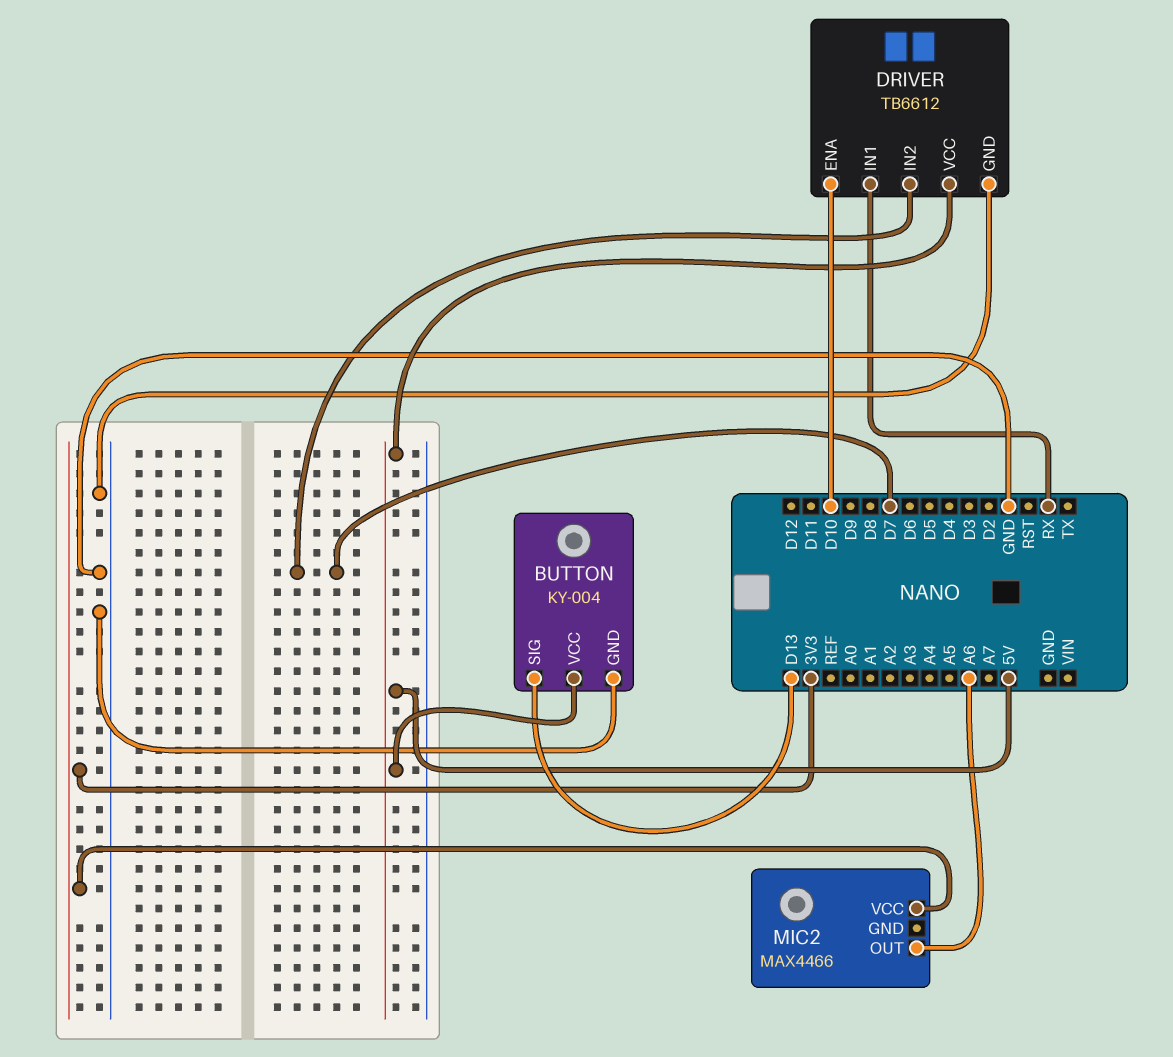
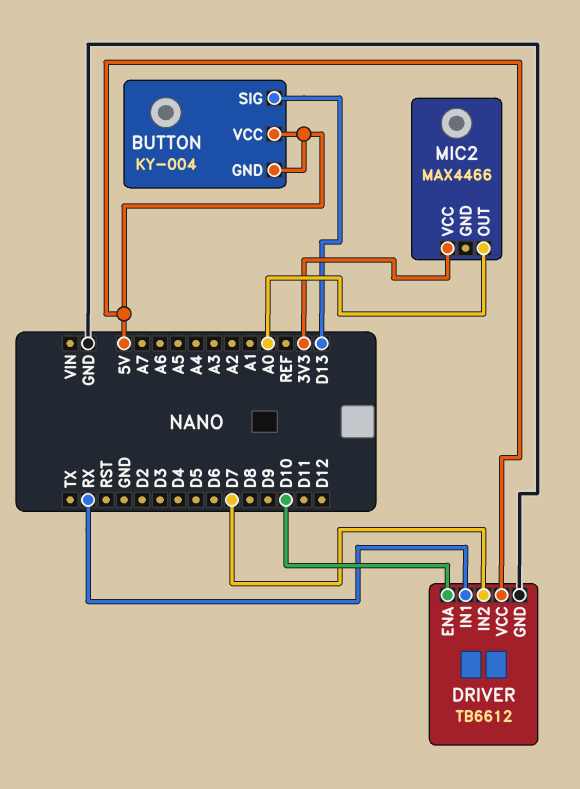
BUTTON pin GND: GND -> 5V
MIC2 pin OUT: A6 -> A0

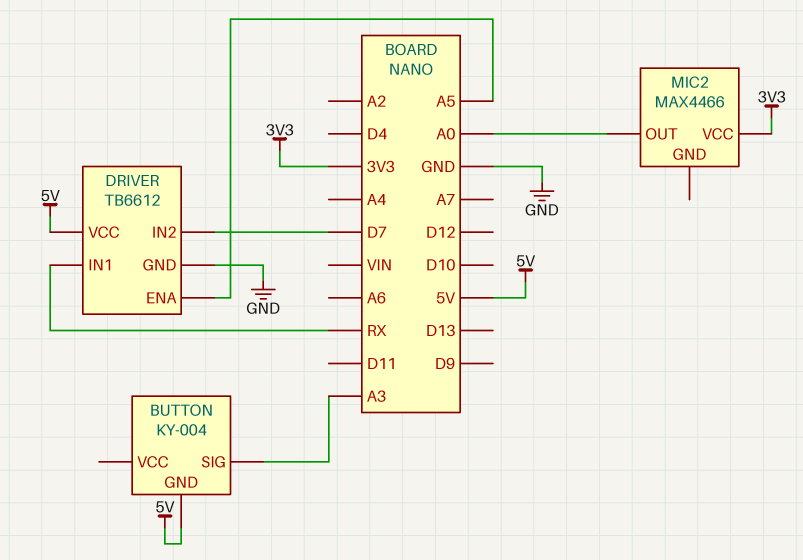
BUTTON pin SIG: D13 -> A3
BUTTON pin VCC: 5V -> none
DRIVER pin ENA: D10 -> A5

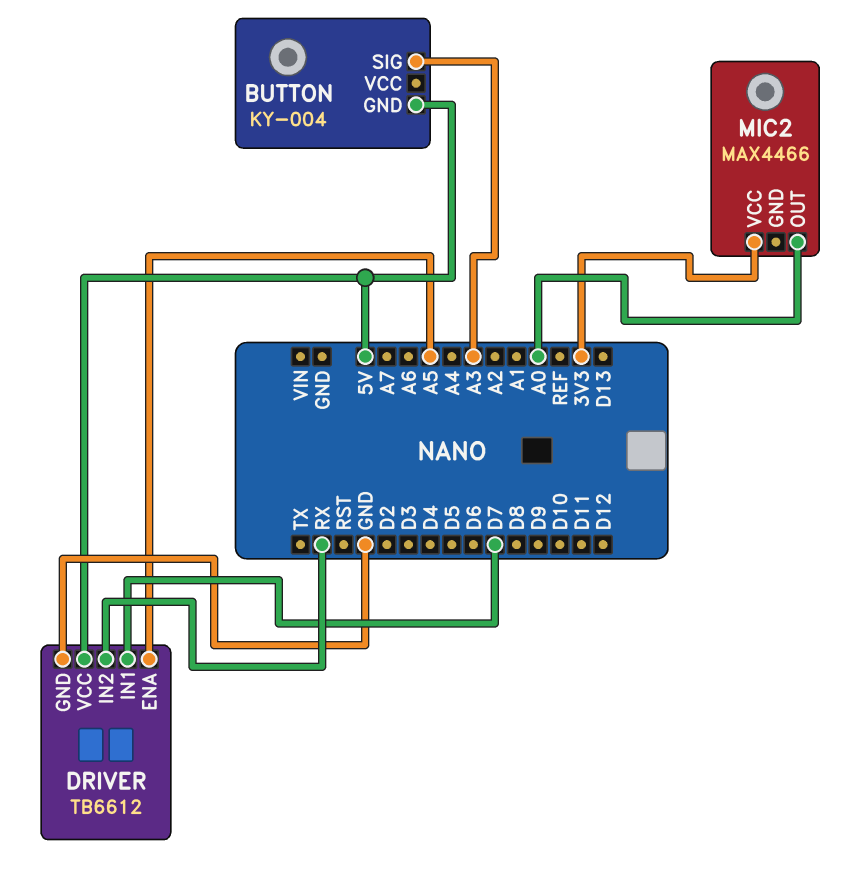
DRIVER pin IN1: RX -> D7
DRIVER pin IN2: D7 -> RX

